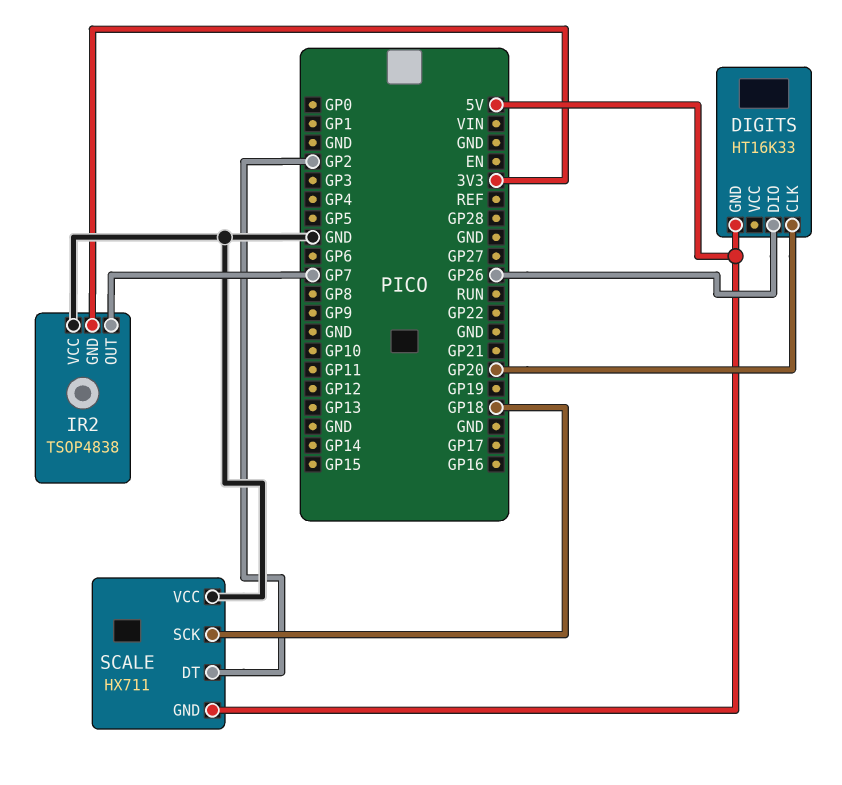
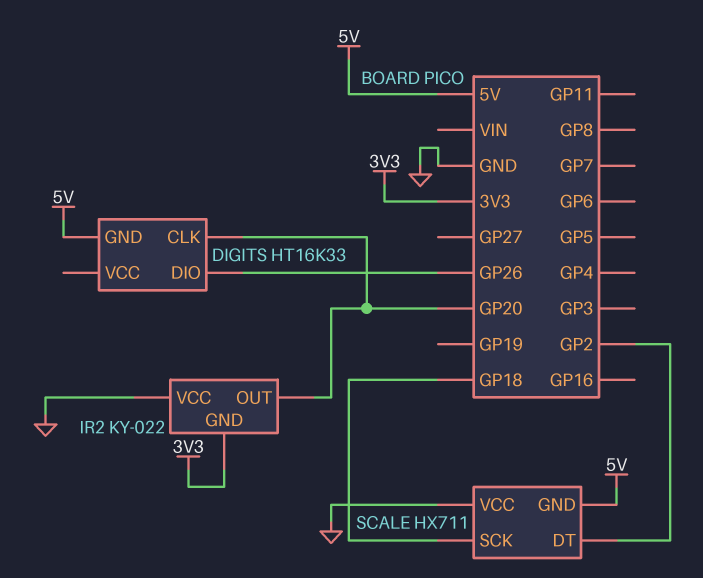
IR2: TSOP4838 -> KY-022
IR2 pin OUT: GP7 -> GP20

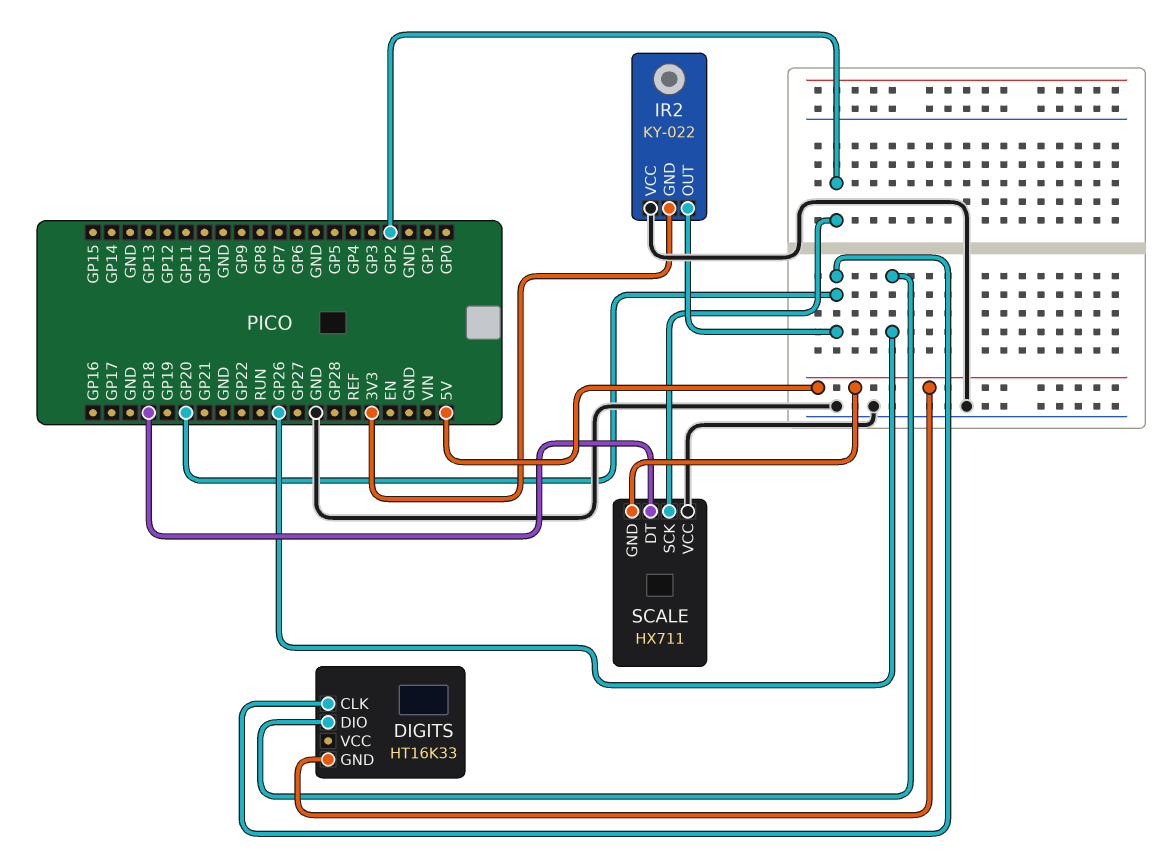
SCALE pin DT: GP2 -> GP18
SCALE pin SCK: GP18 -> GP2

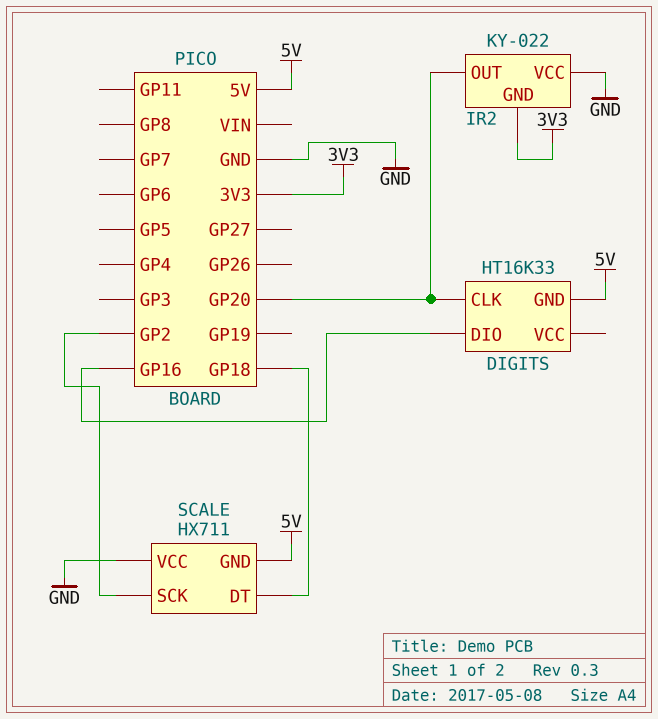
DIGITS pin DIO: GP26 -> GP16

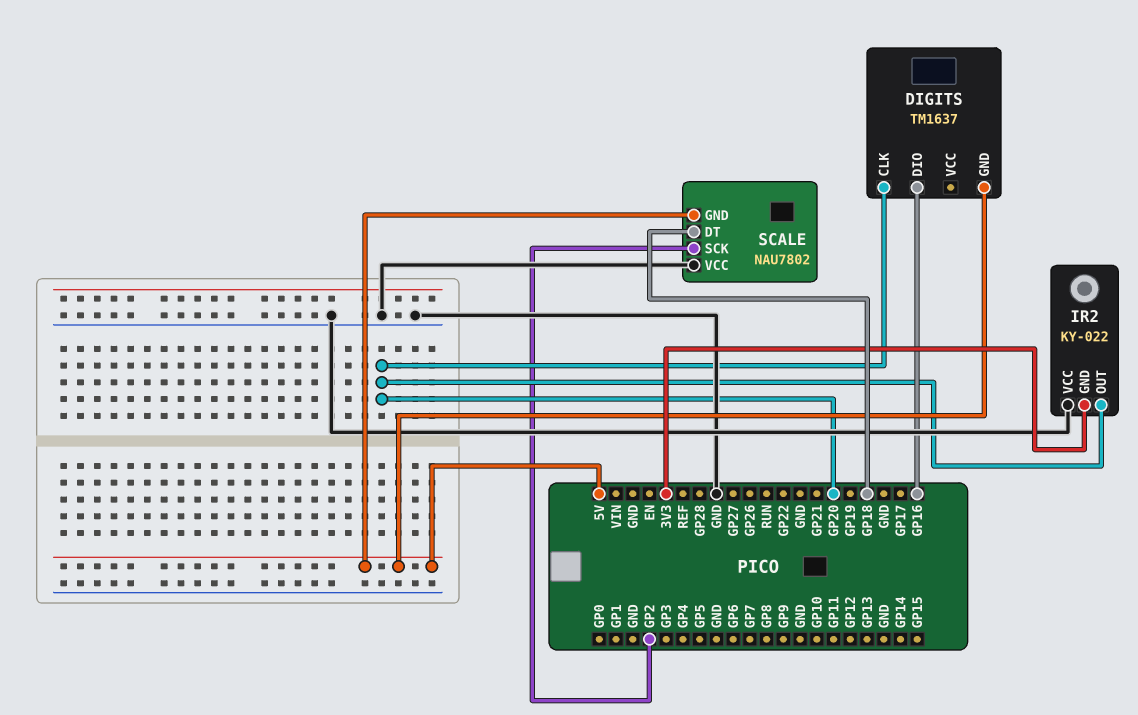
DIGITS: HT16K33 -> TM1637
SCALE: HX711 -> NAU7802

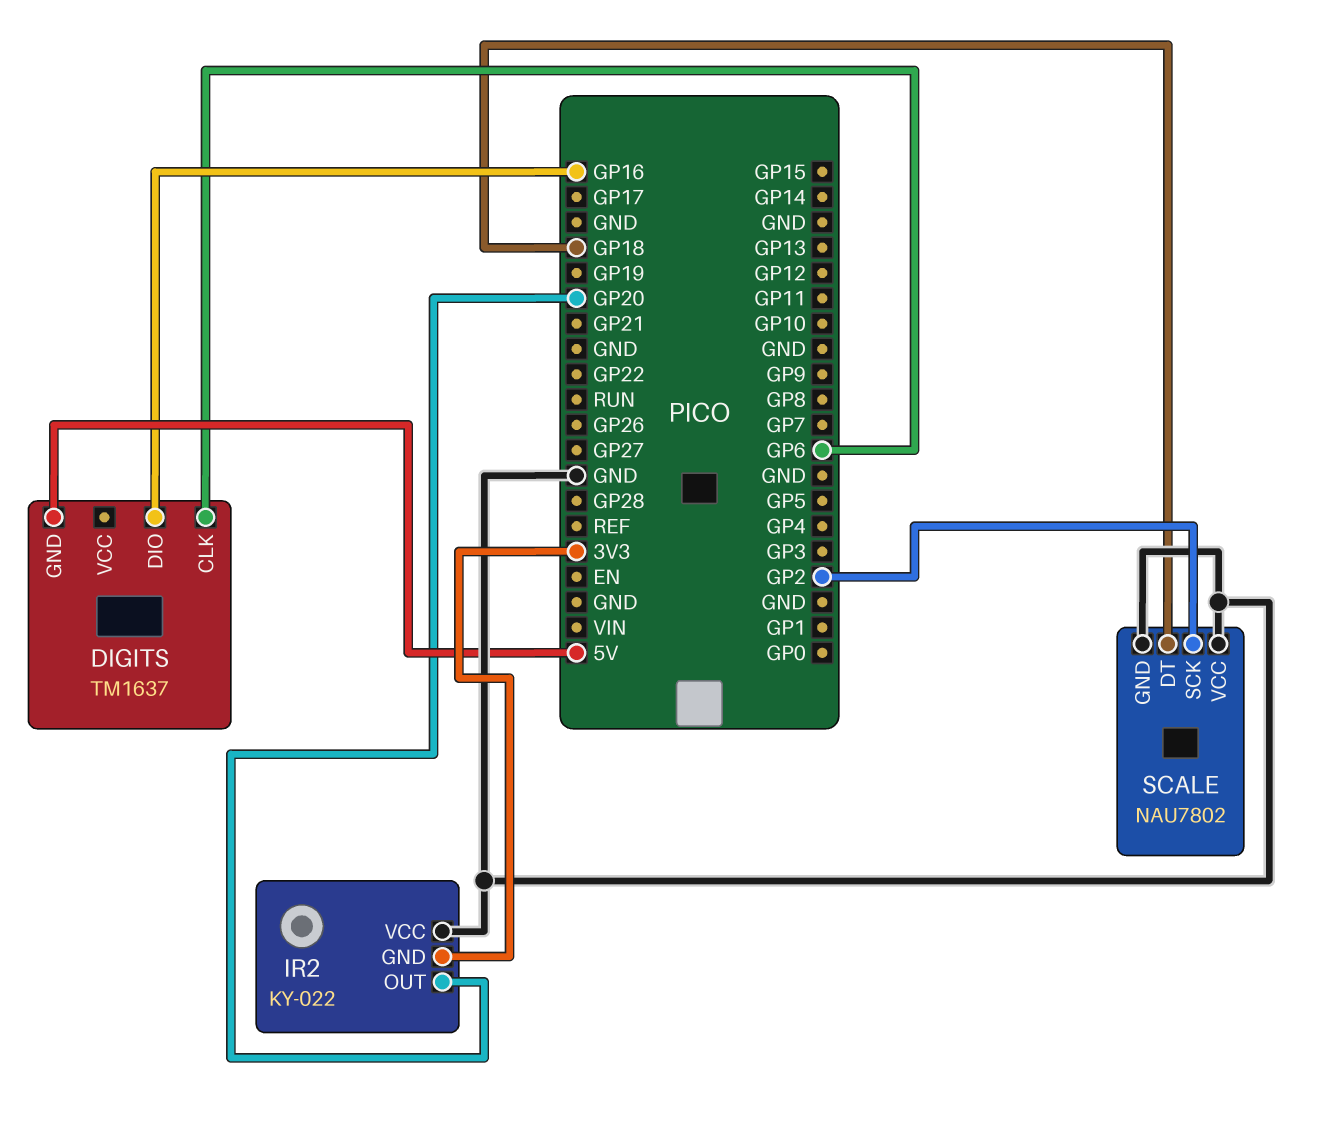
DIGITS pin CLK: GP20 -> GP6
SCALE pin GND: 5V -> GND

